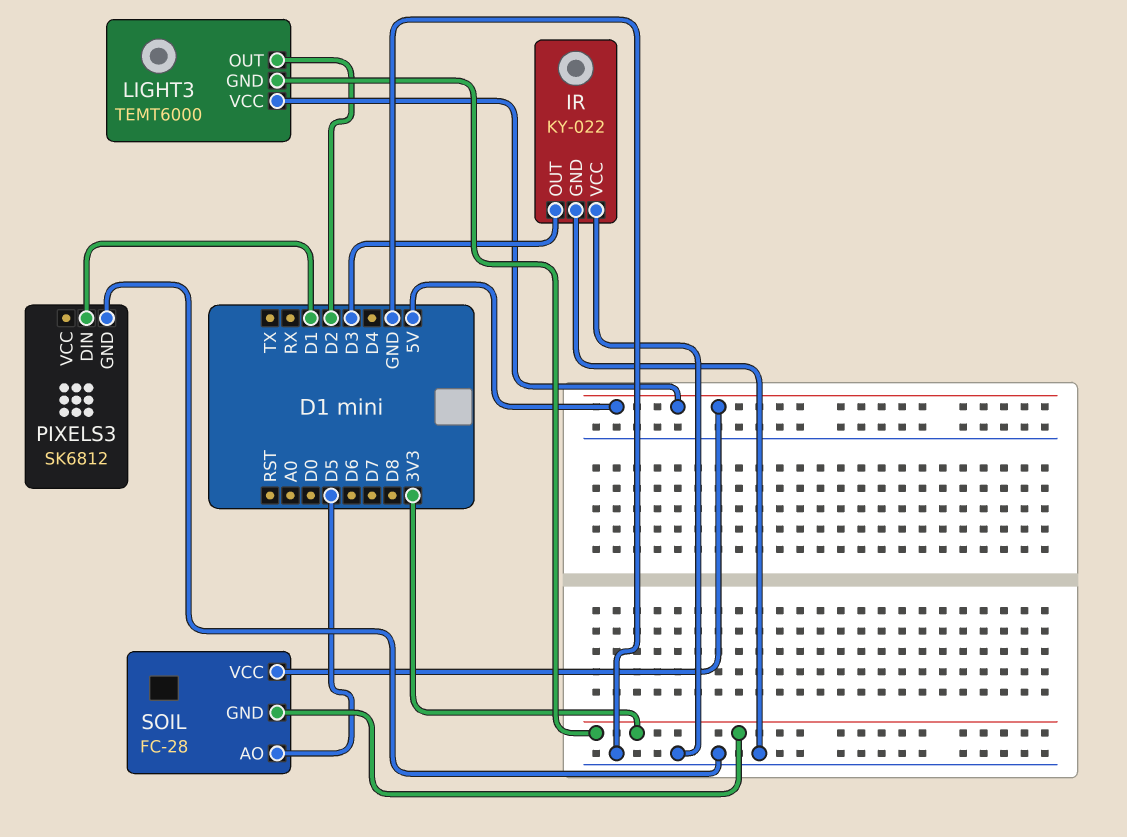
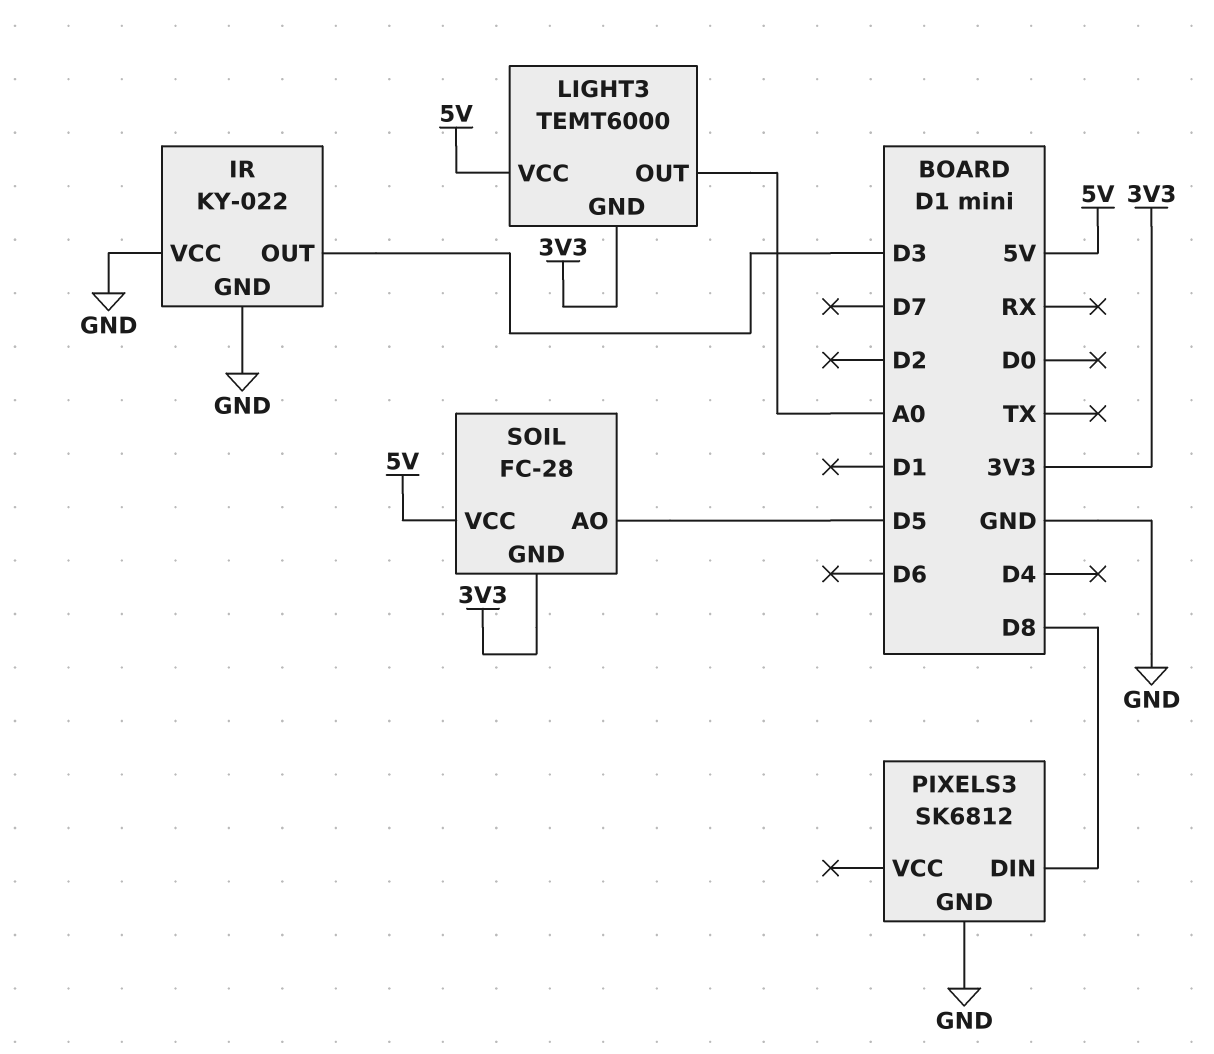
LIGHT3 pin OUT: D2 -> A0
PIXELS3 pin DIN: D1 -> D8

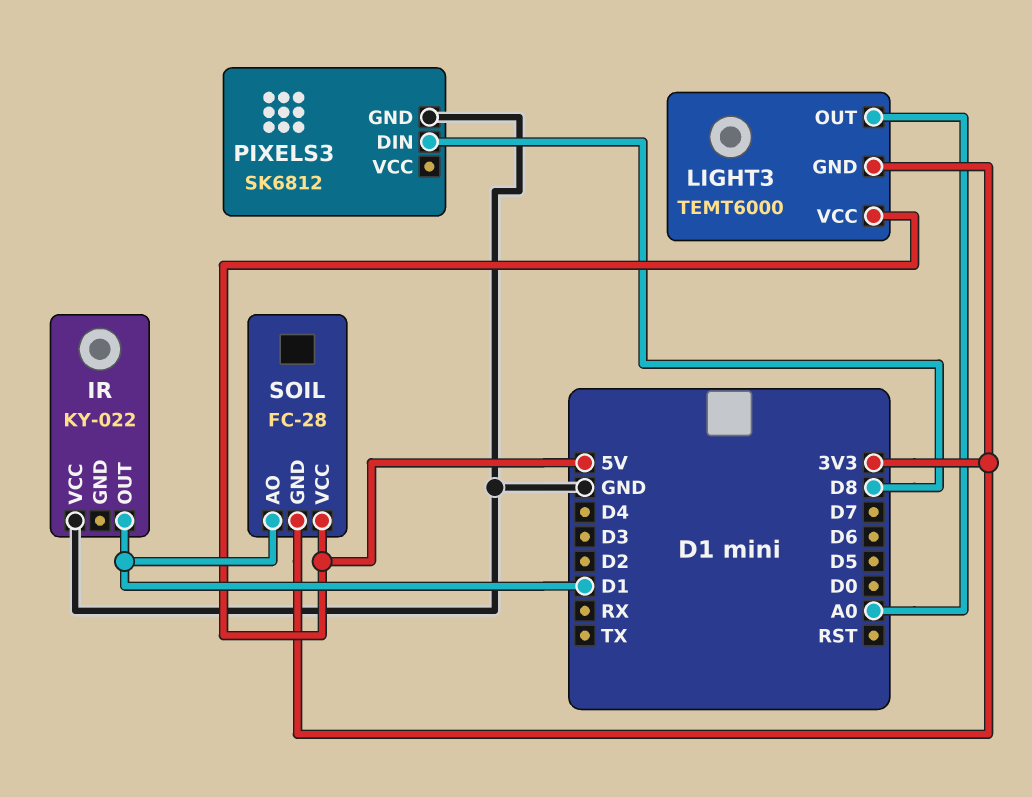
IR pin GND: GND -> none
IR pin OUT: D3 -> D1
SOIL pin AO: D5 -> D1

